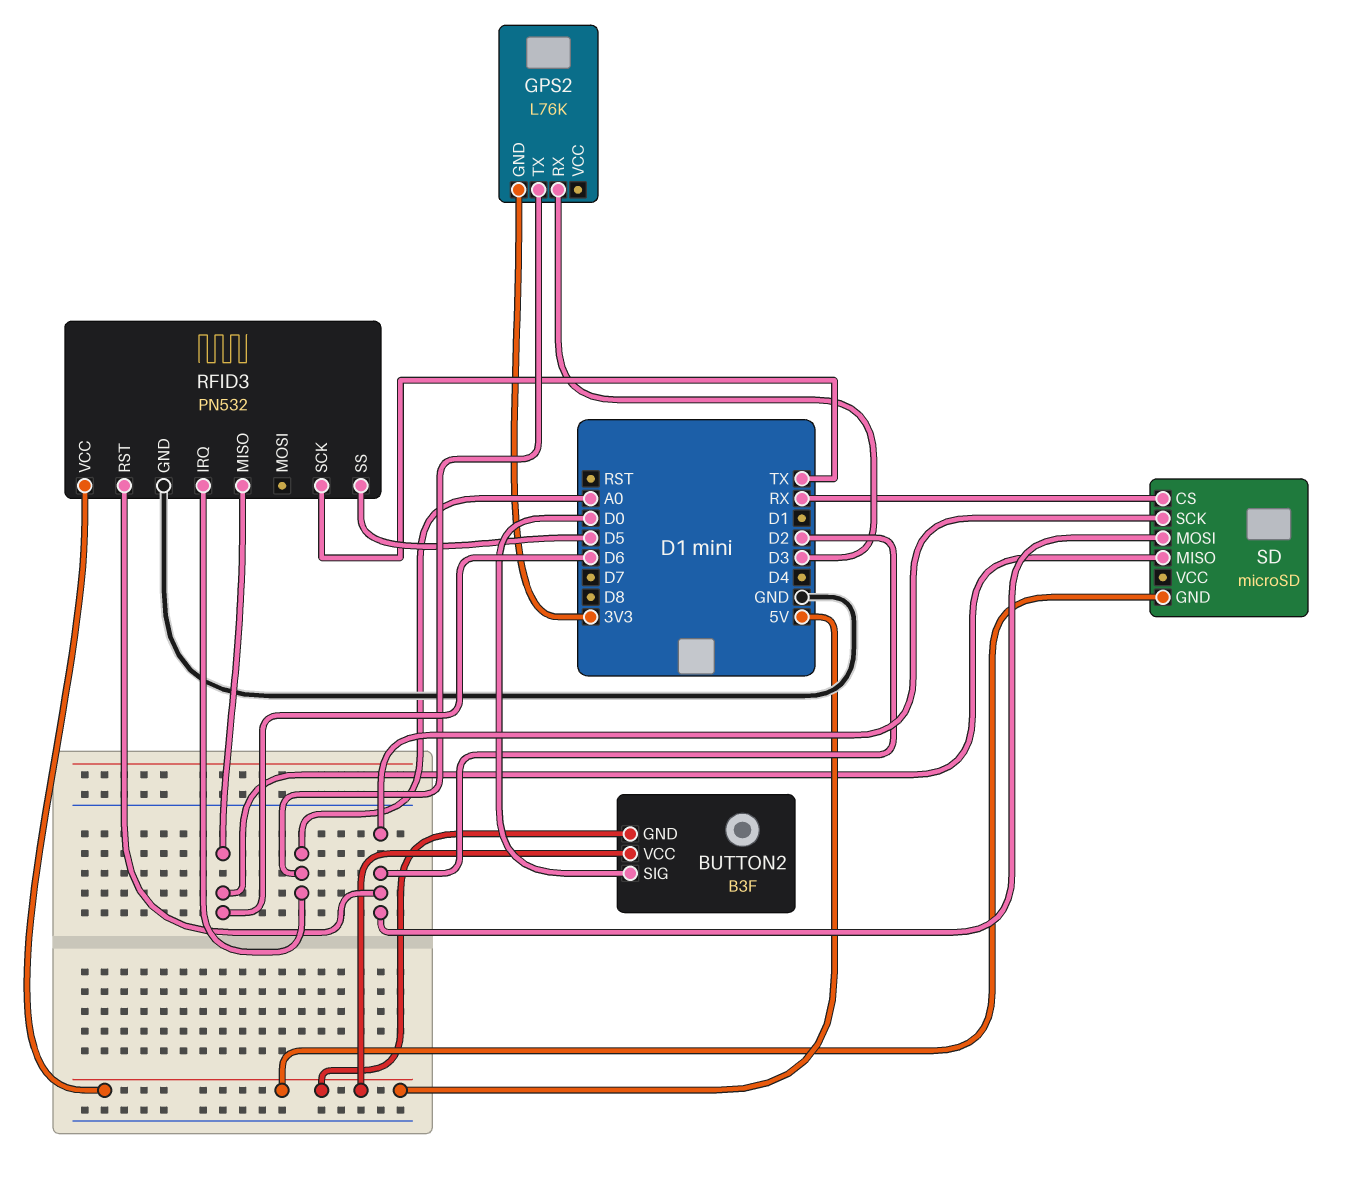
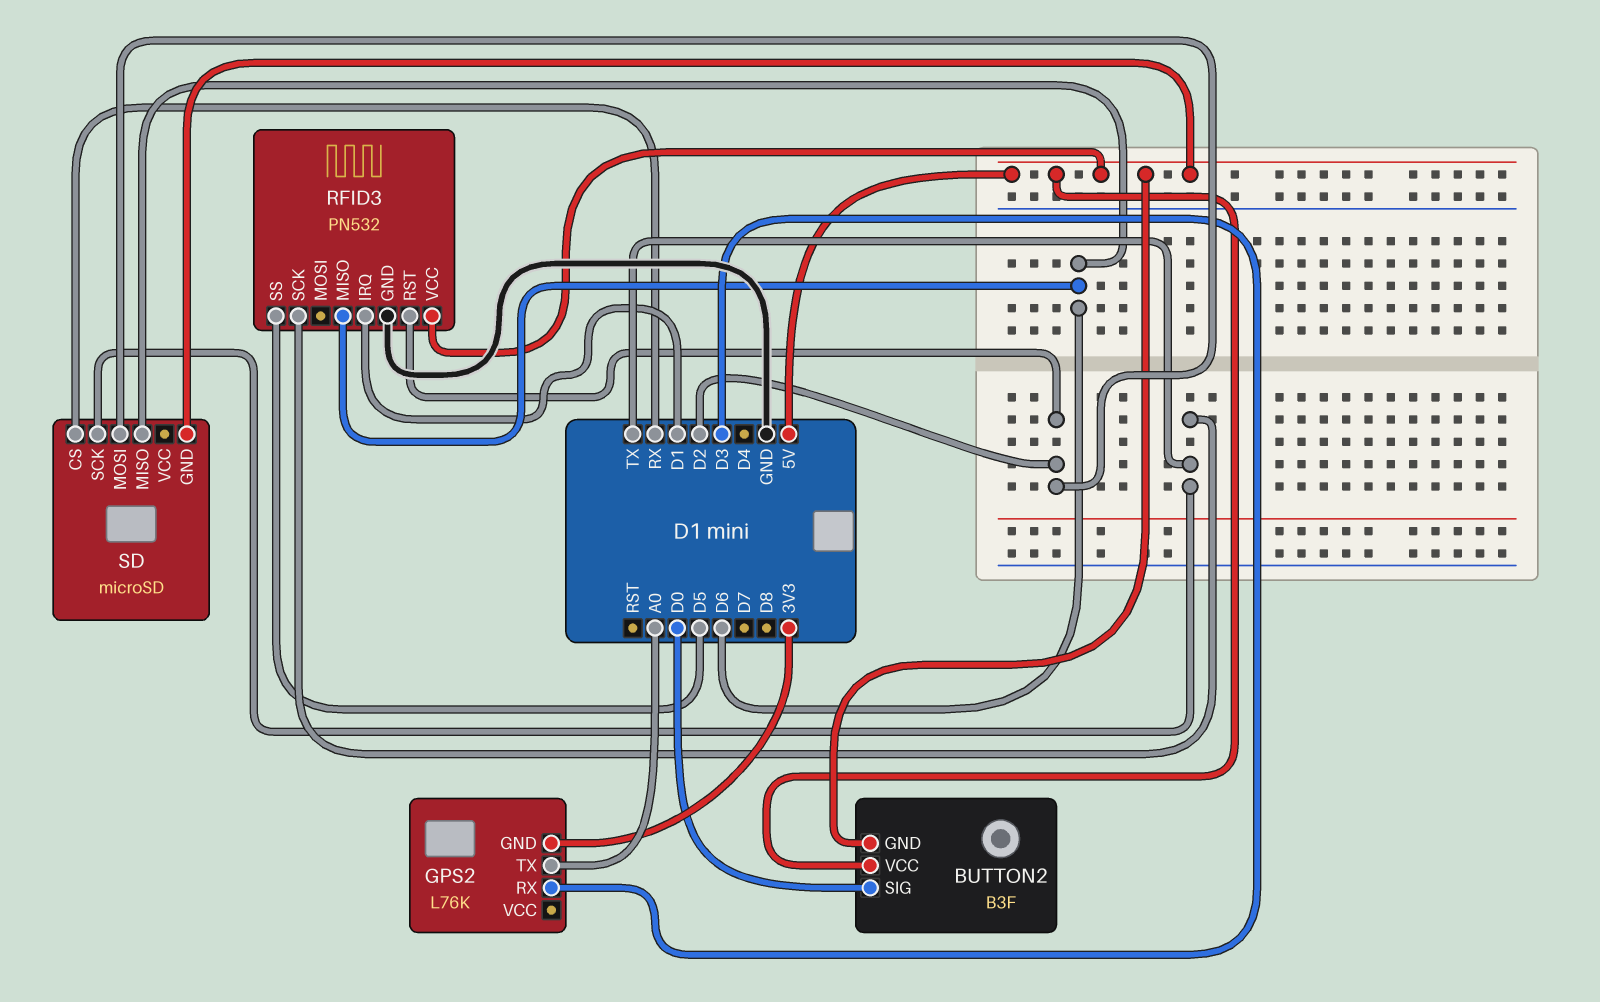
RFID3 pin IRQ: A0 -> D1
SD pin SCK: D2 -> TX

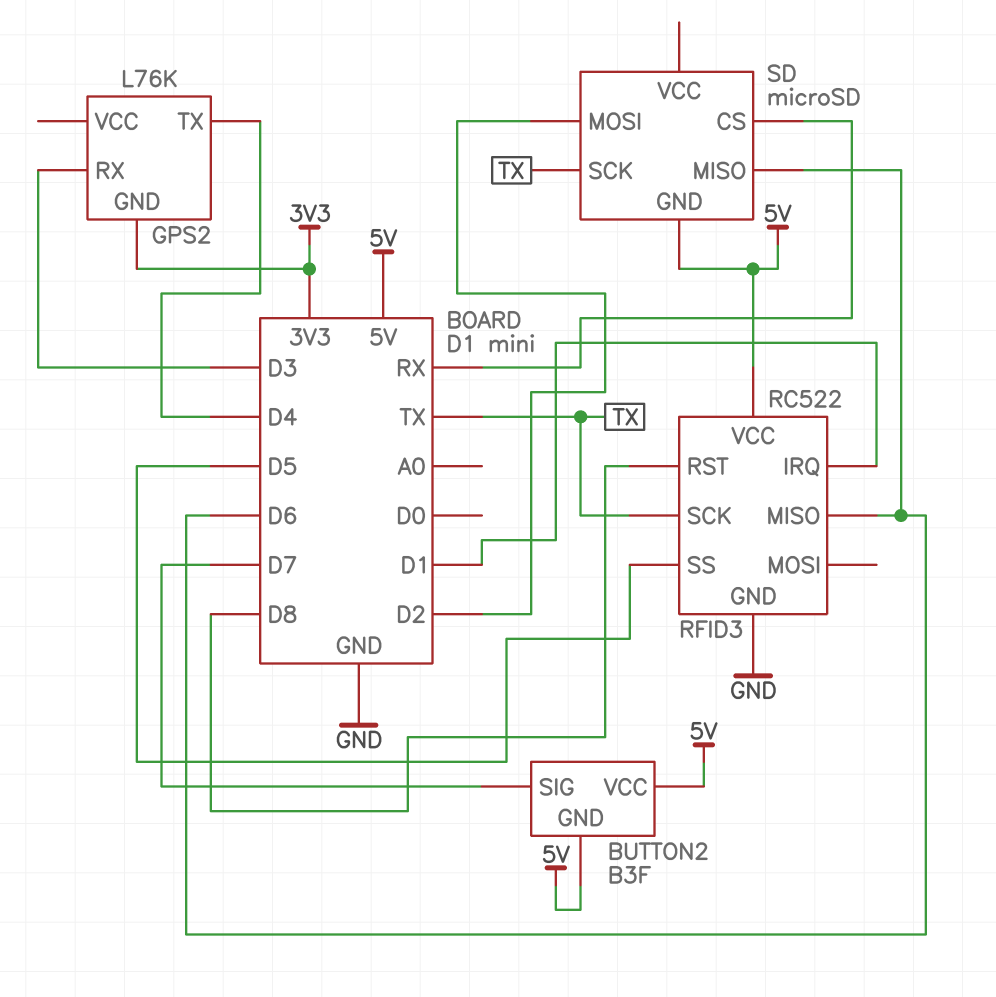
BUTTON2 pin SIG: D0 -> D7
GPS2 pin TX: A0 -> D4
RFID3: PN532 -> RC522
RFID3 pin RST: D2 -> D8

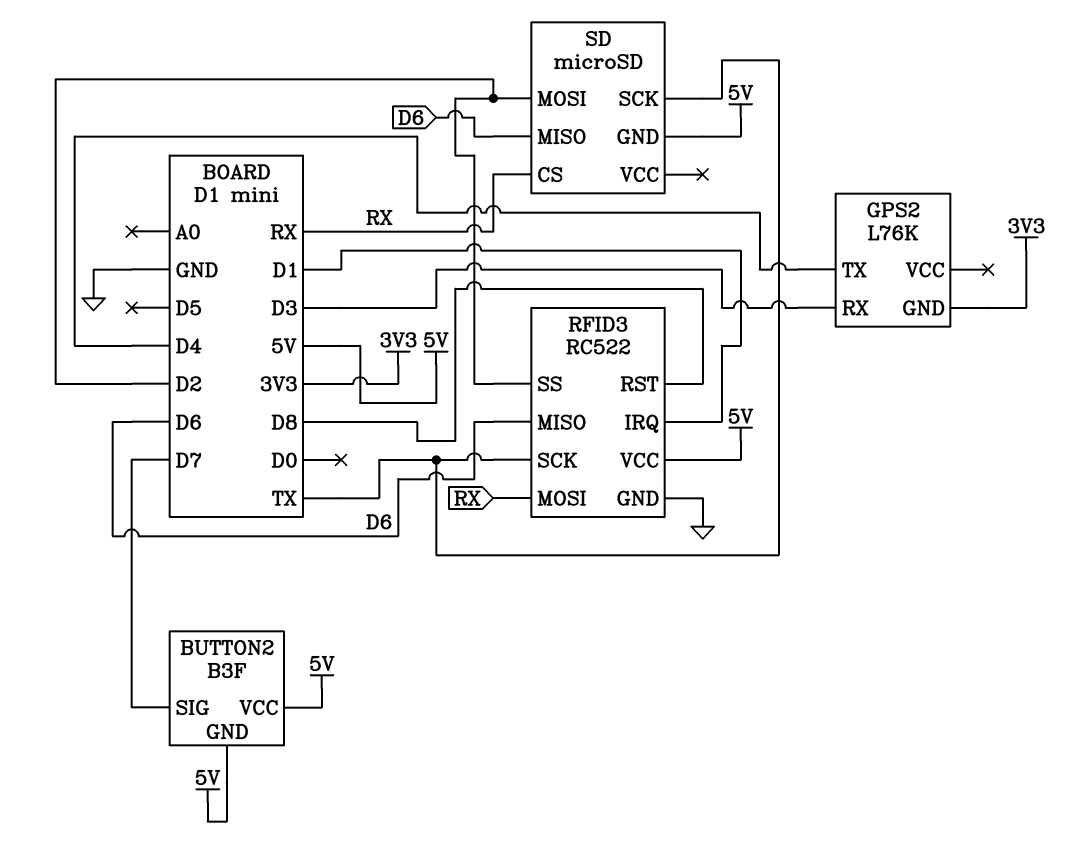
RFID3 pin MOSI: none -> RX
RFID3 pin SS: D5 -> D2

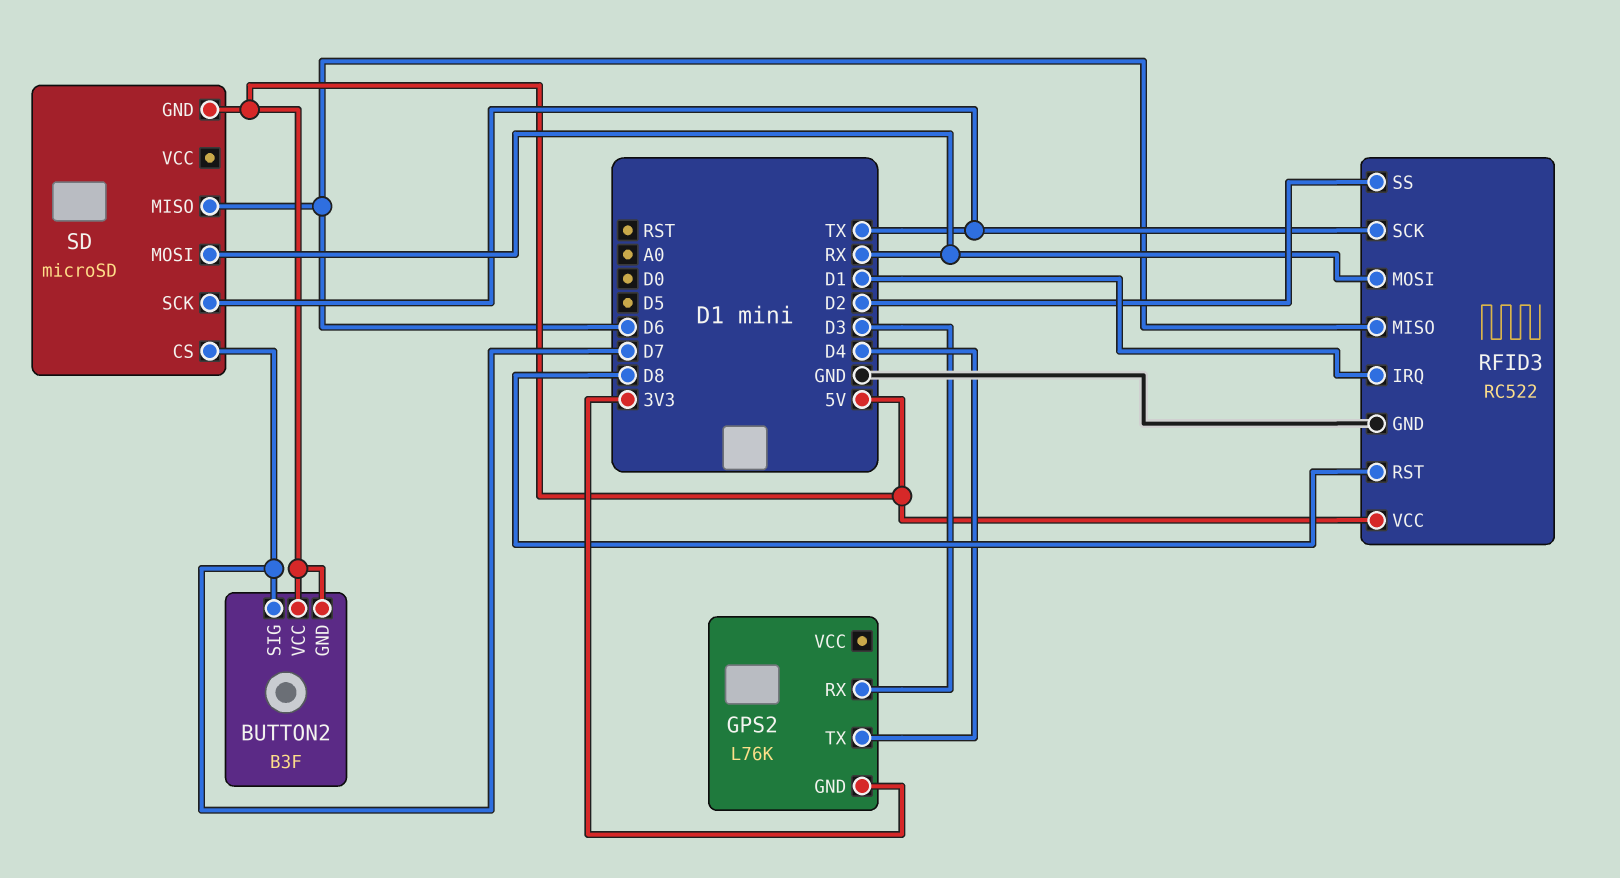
SD pin CS: RX -> D7
SD pin MOSI: D2 -> RX

